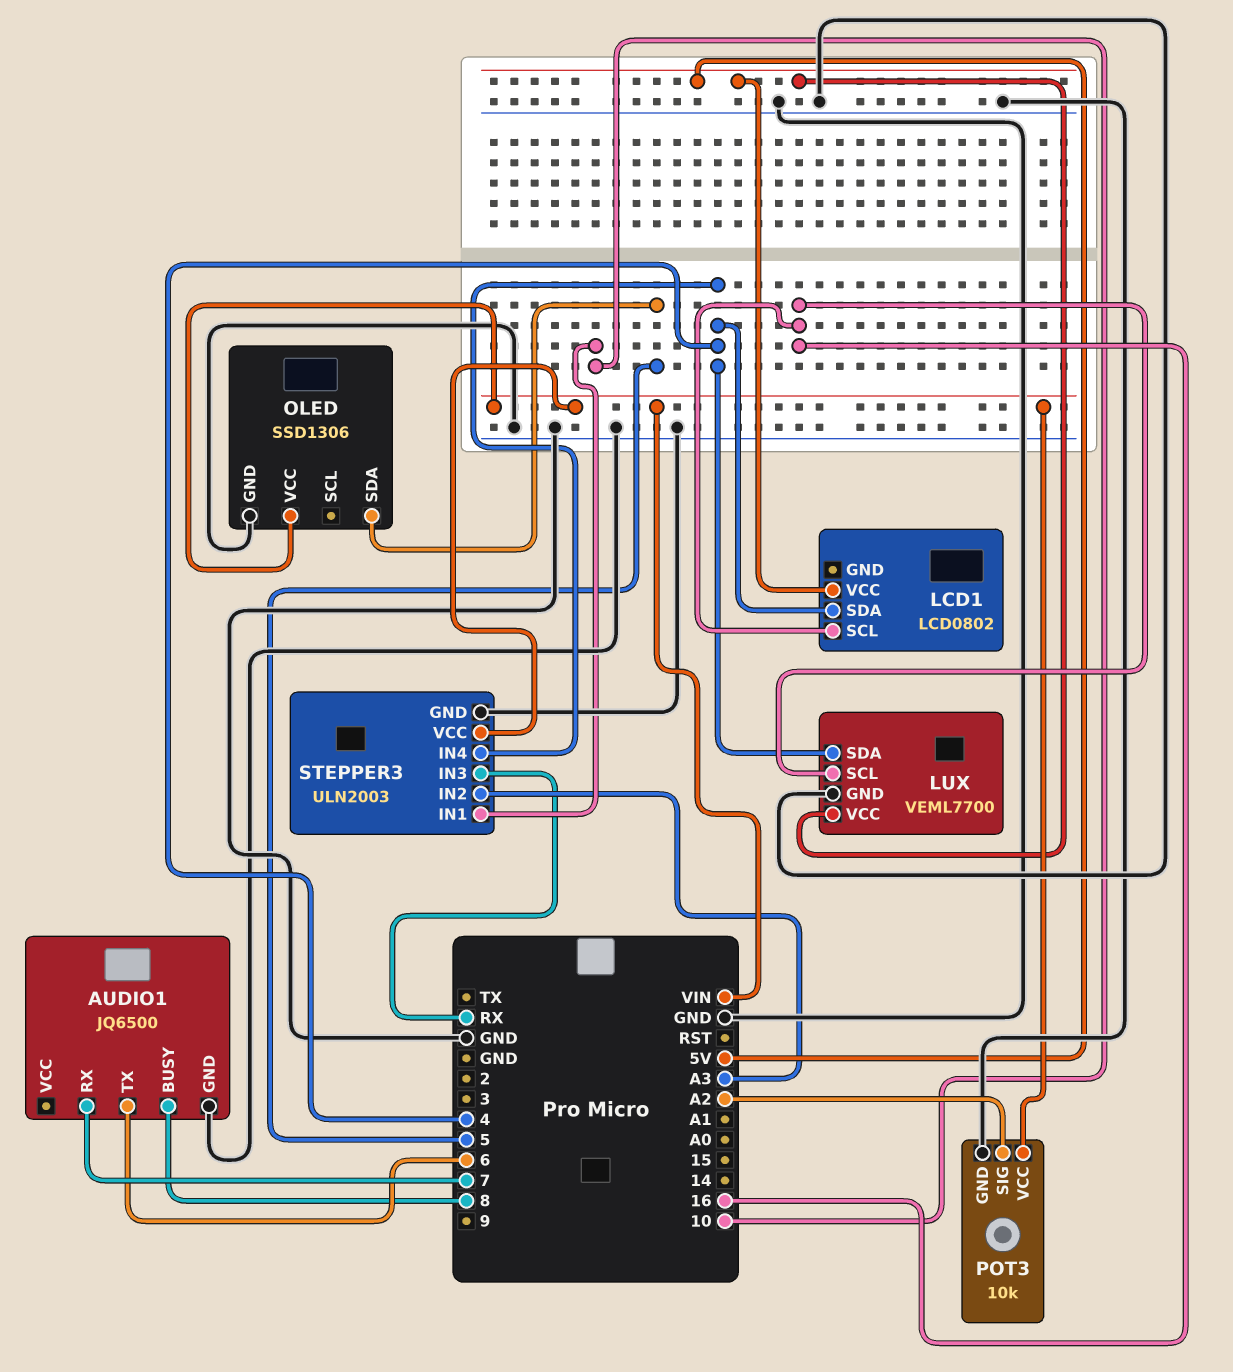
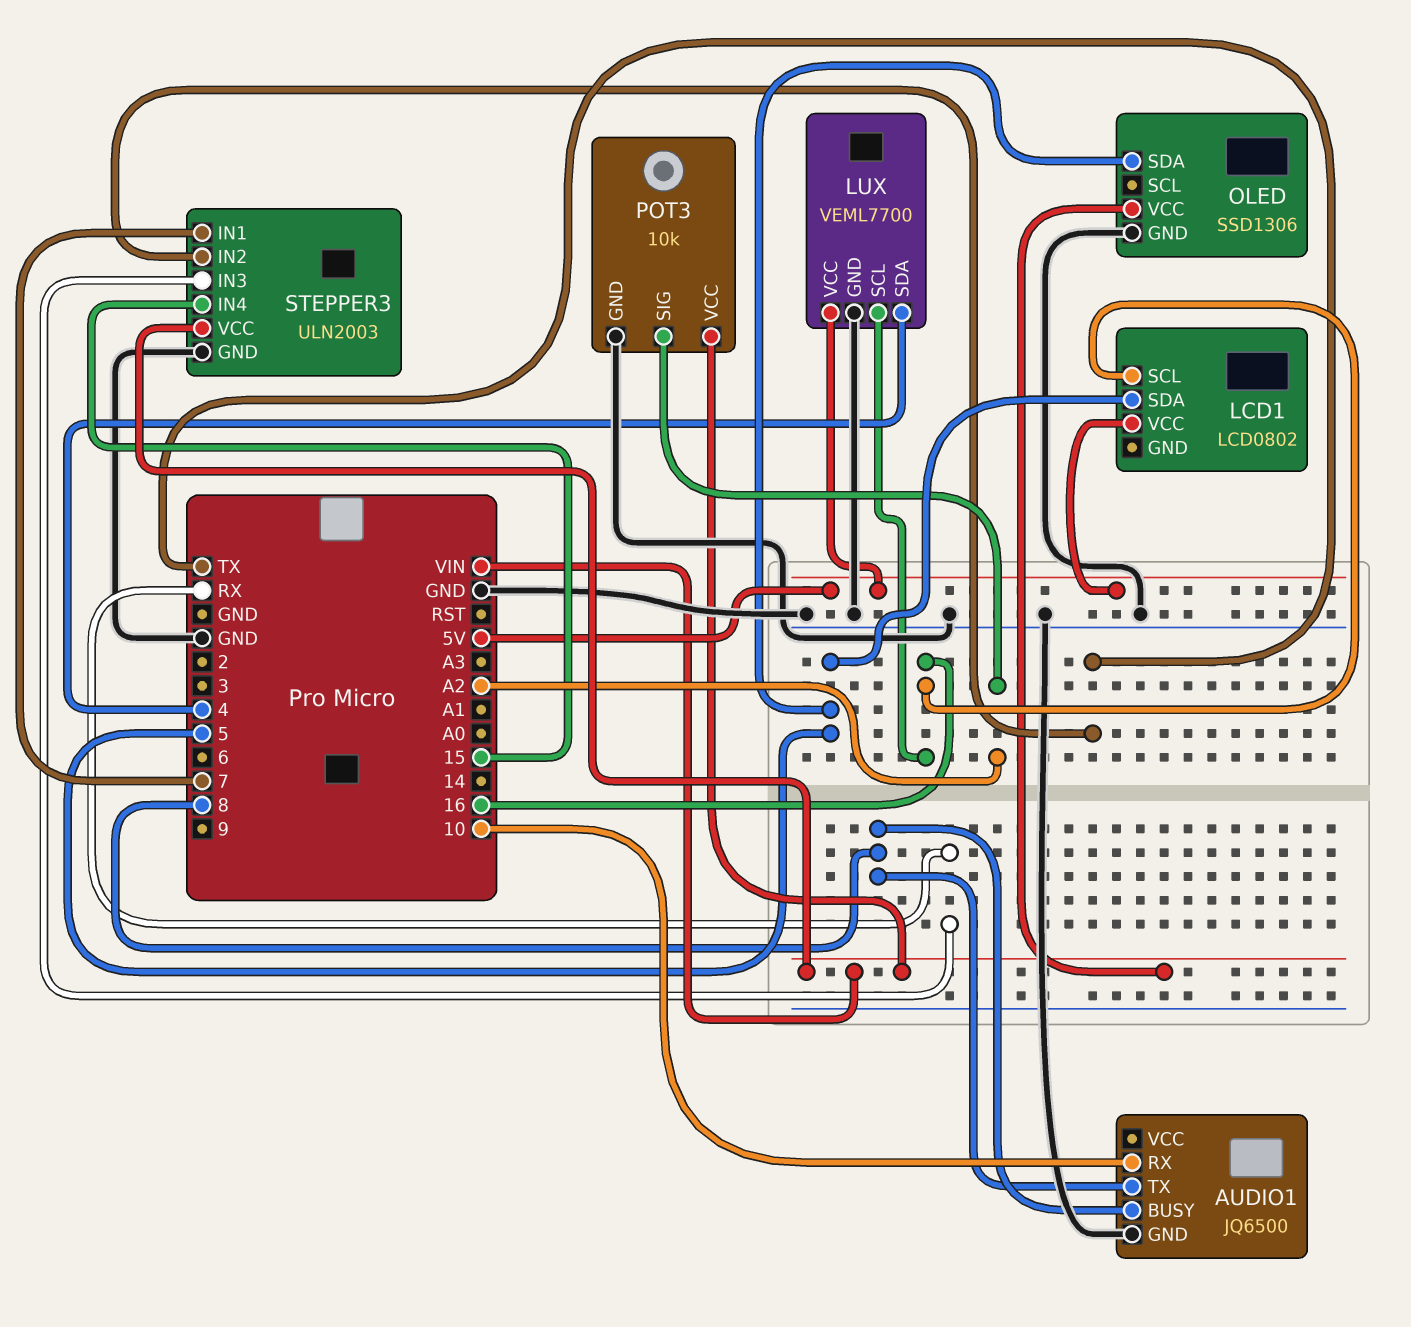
AUDIO1 pin RX: 7 -> 10
AUDIO1 pin TX: 6 -> 8
LCD1 pin SDA: 4 -> 5
STEPPER3 pin IN1: 10 -> 7
STEPPER3 pin IN2: A3 -> TX
STEPPER3 pin IN4: 4 -> 15

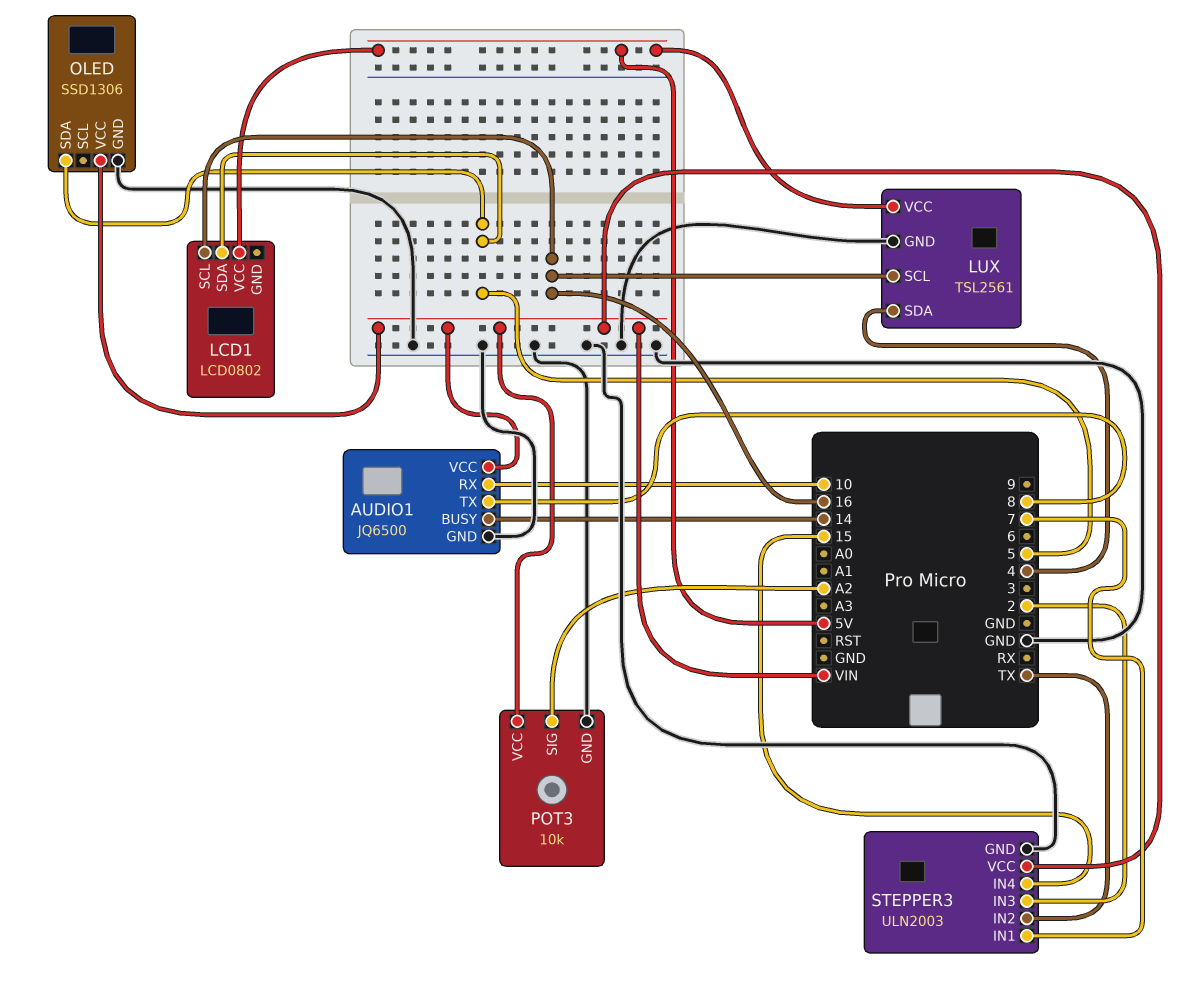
AUDIO1 pin BUSY: 8 -> 14
AUDIO1 pin VCC: none -> VIN
LUX: VEML7700 -> TSL2561
STEPPER3 pin IN3: RX -> 2

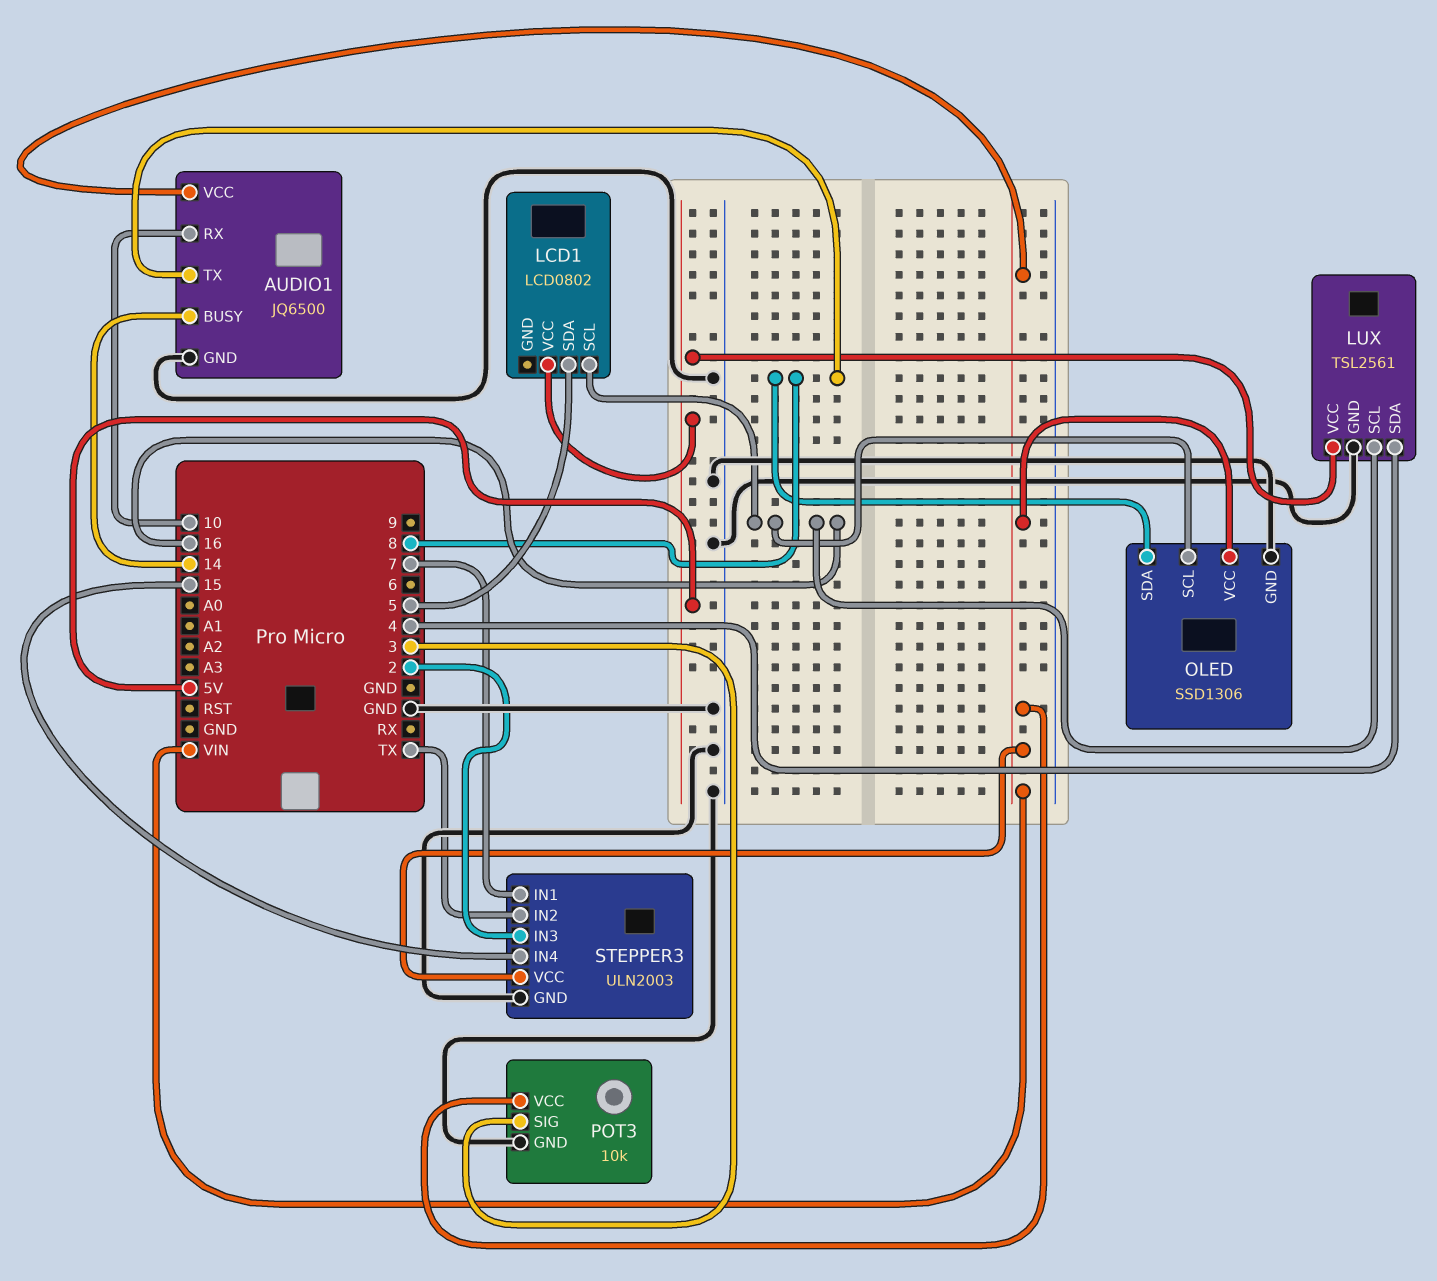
OLED pin SCL: none -> 16
OLED pin SDA: 5 -> 8
POT3 pin SIG: A2 -> 3

